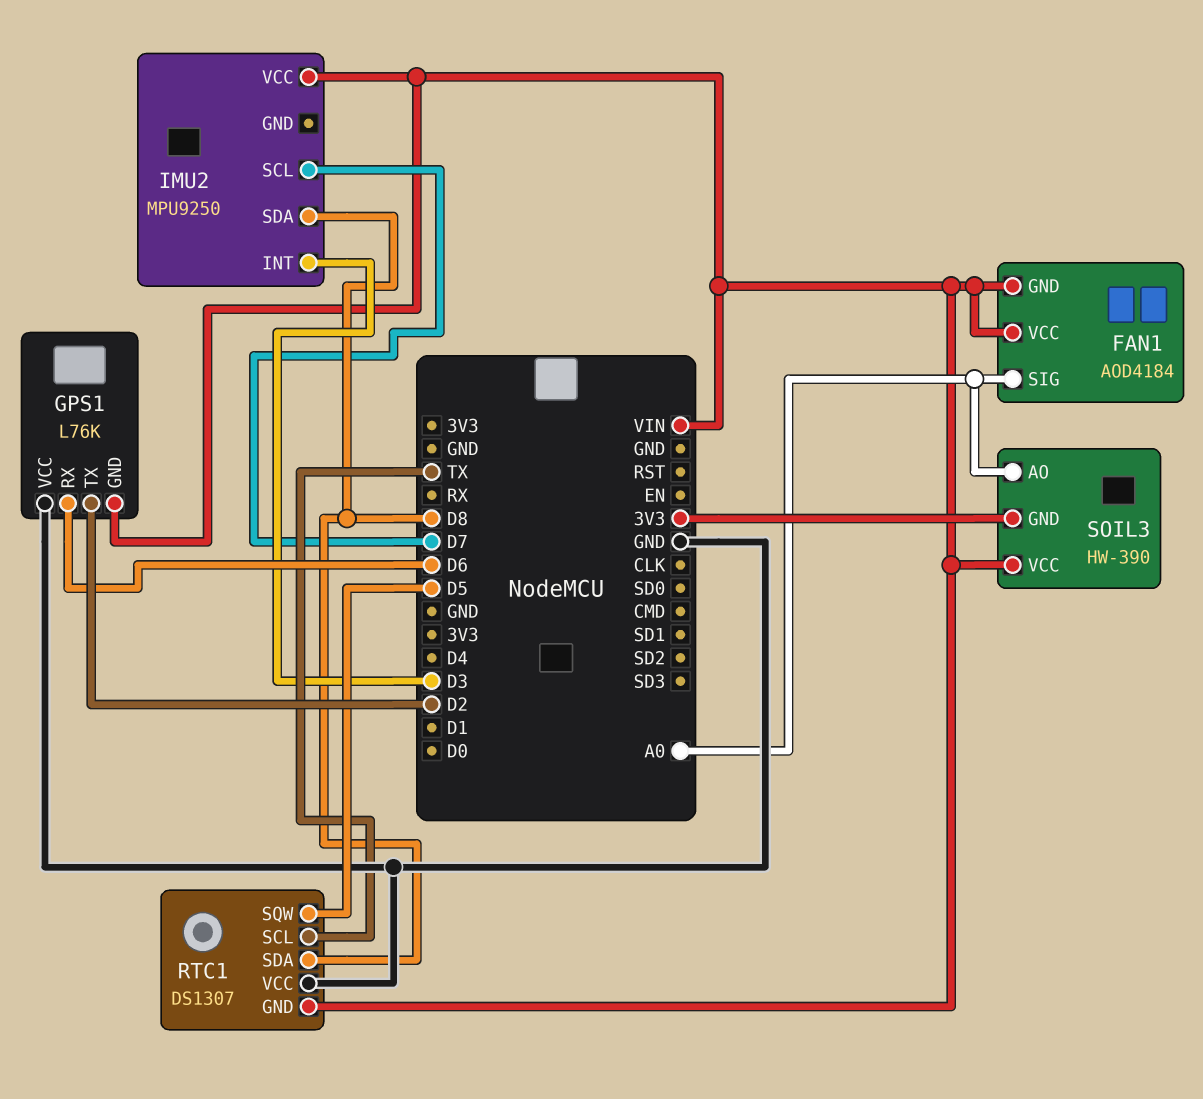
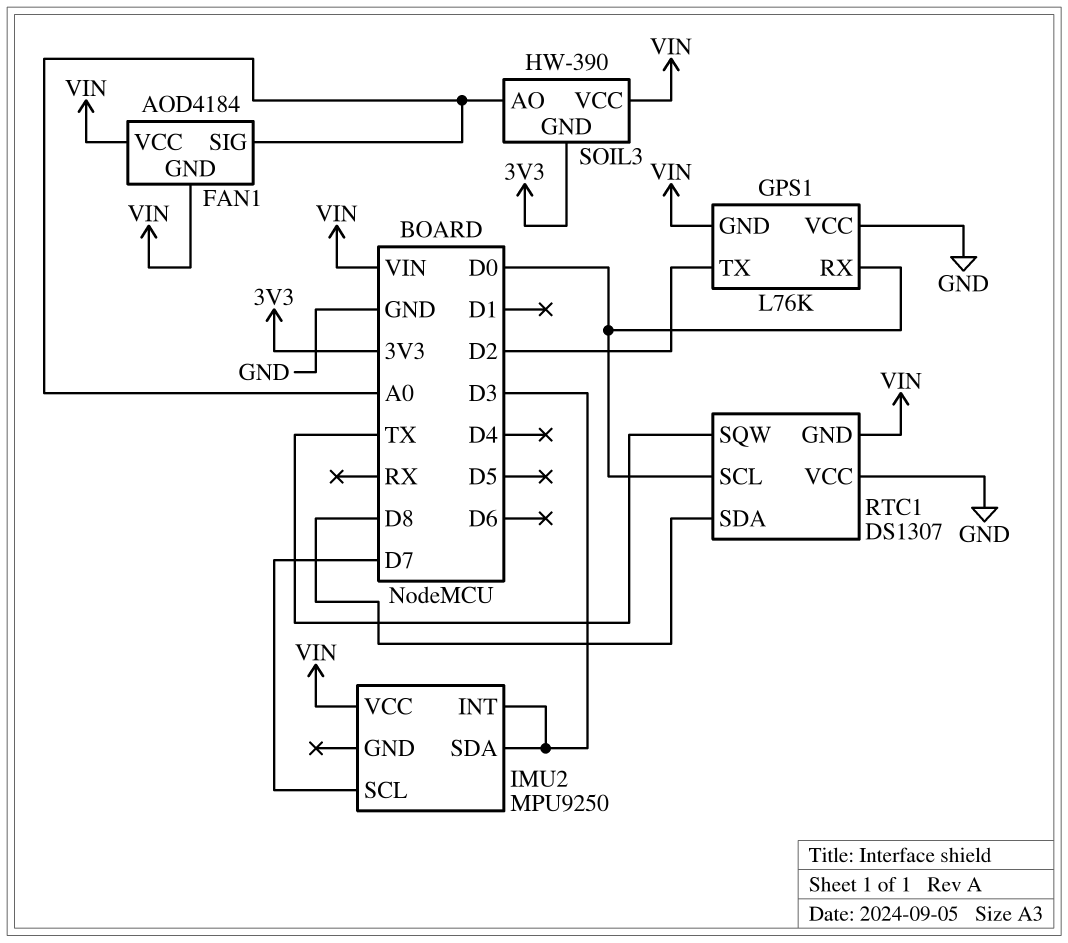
GPS1 pin RX: D6 -> D0
IMU2 pin SDA: D8 -> D3
RTC1 pin SCL: TX -> D0
RTC1 pin SQW: D5 -> TX

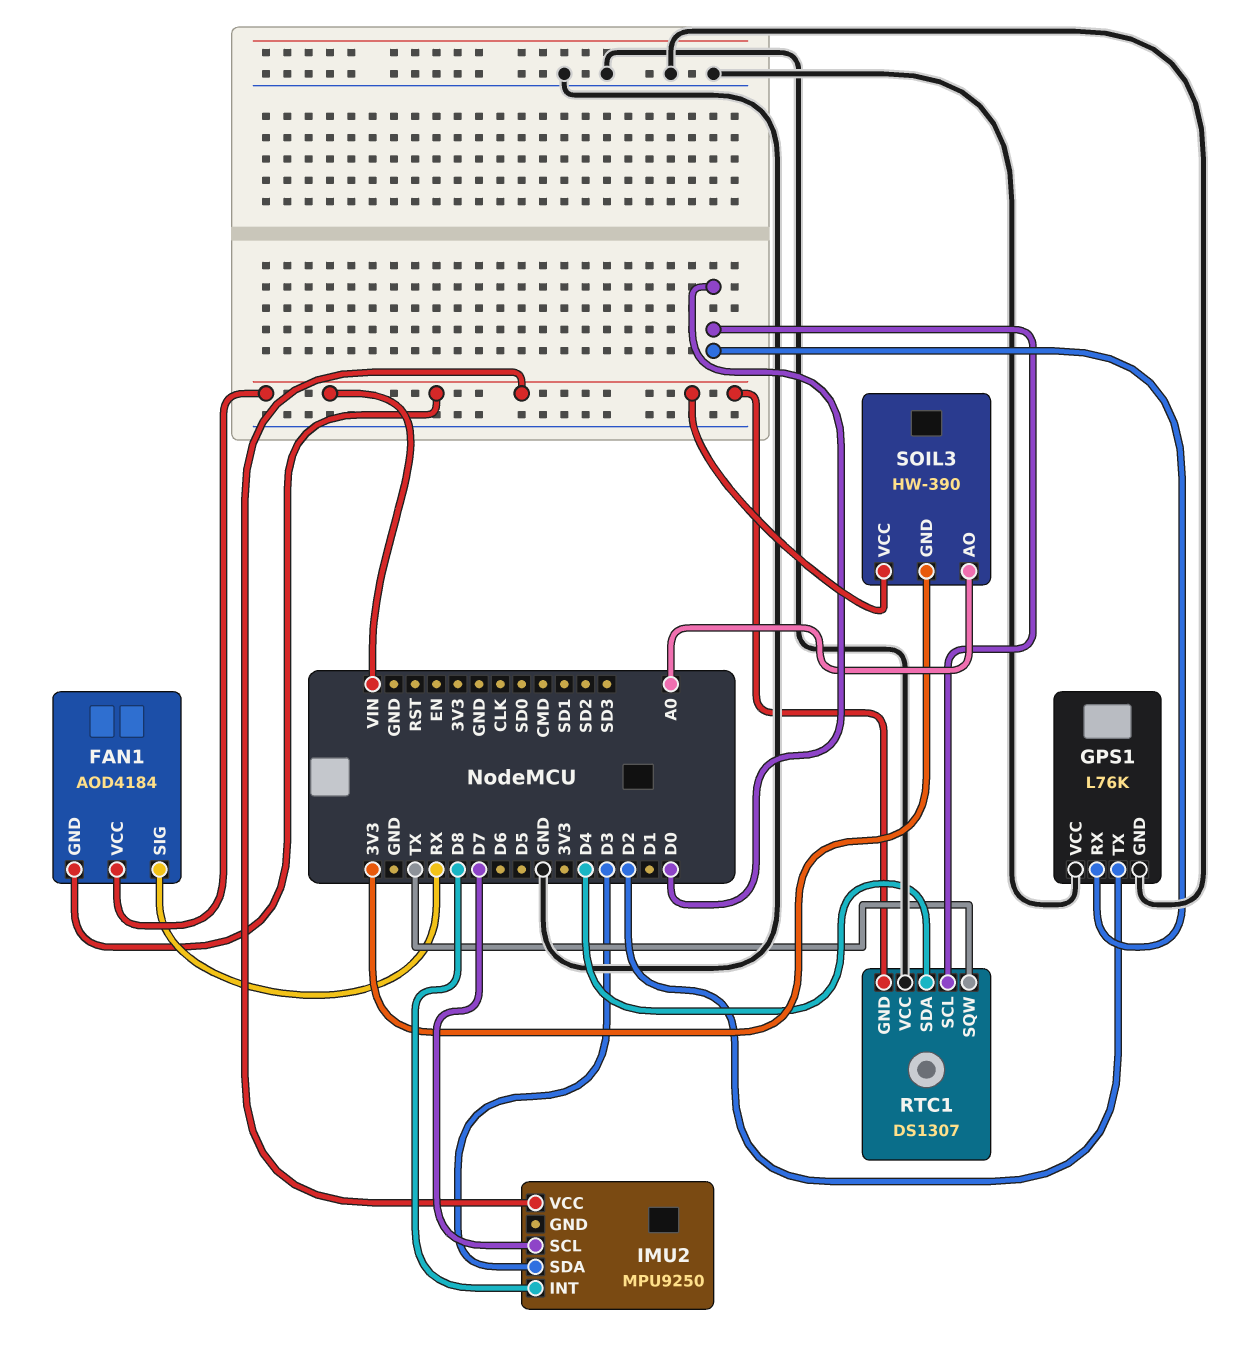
FAN1 pin SIG: A0 -> RX
GPS1 pin GND: VIN -> GND
IMU2 pin INT: D3 -> D8
RTC1 pin SDA: D8 -> D4

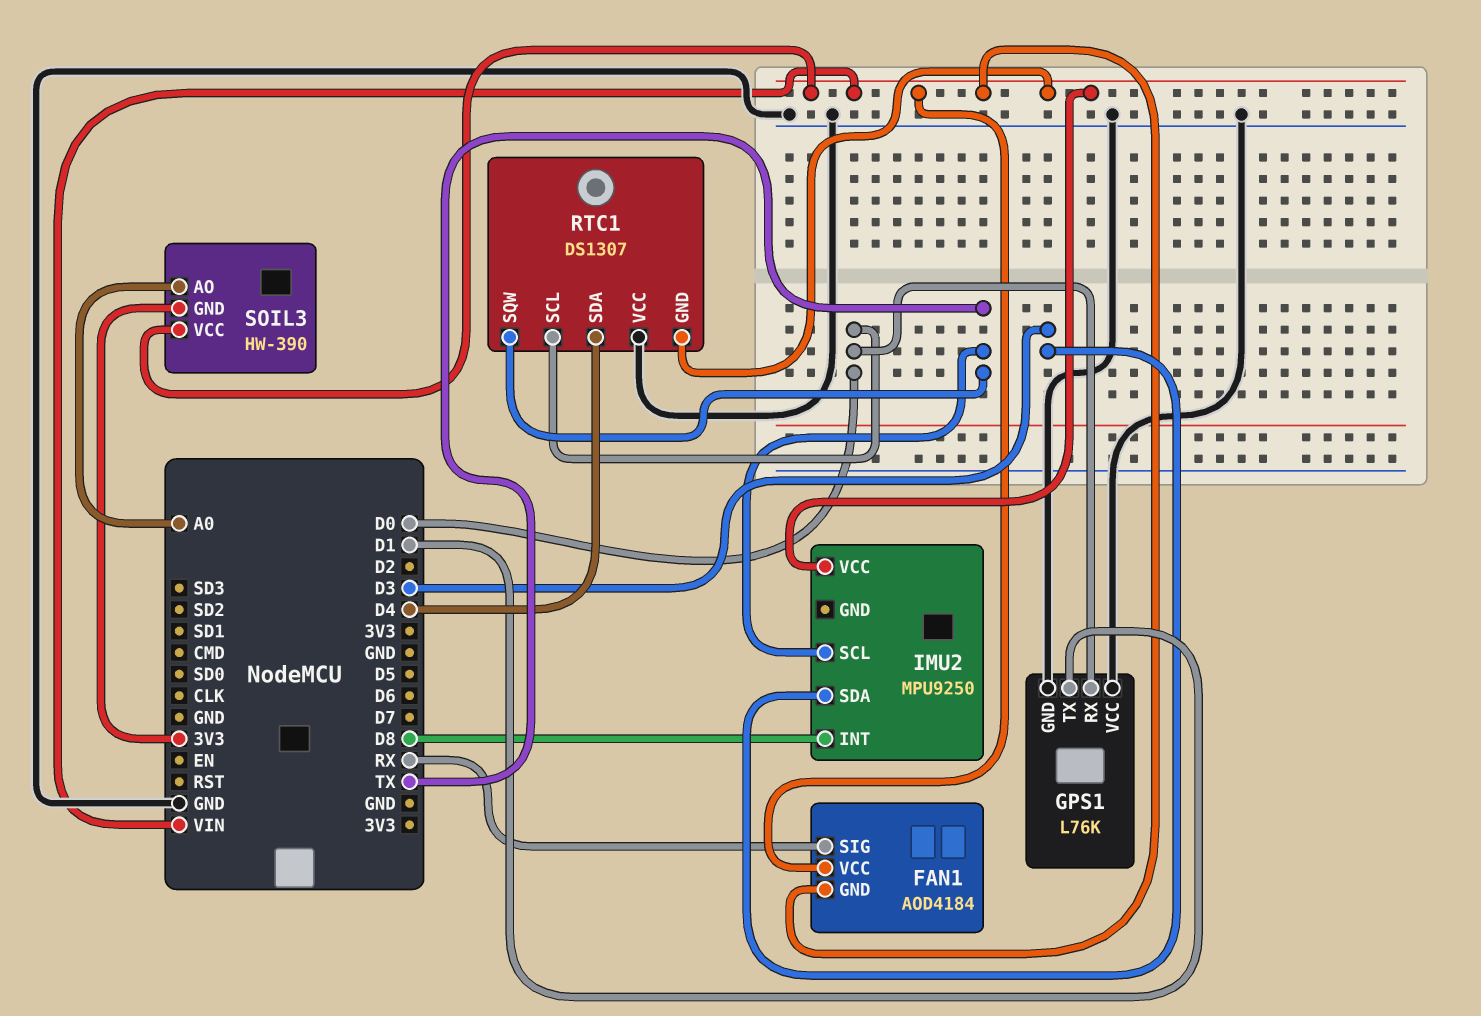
GPS1 pin TX: D2 -> D1
IMU2 pin SCL: D7 -> TX

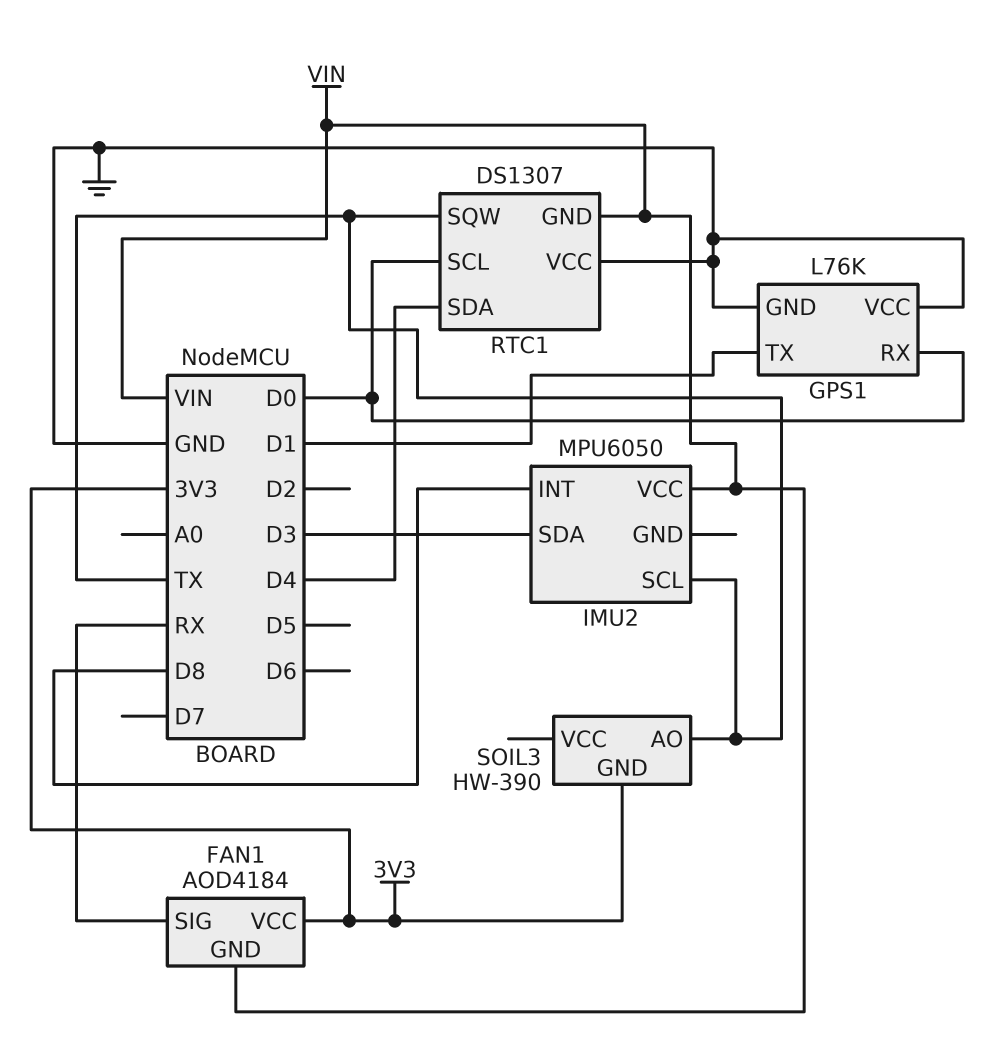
FAN1 pin VCC: VIN -> 3V3
IMU2: MPU9250 -> MPU6050
SOIL3 pin AO: A0 -> TX
SOIL3 pin VCC: VIN -> none

